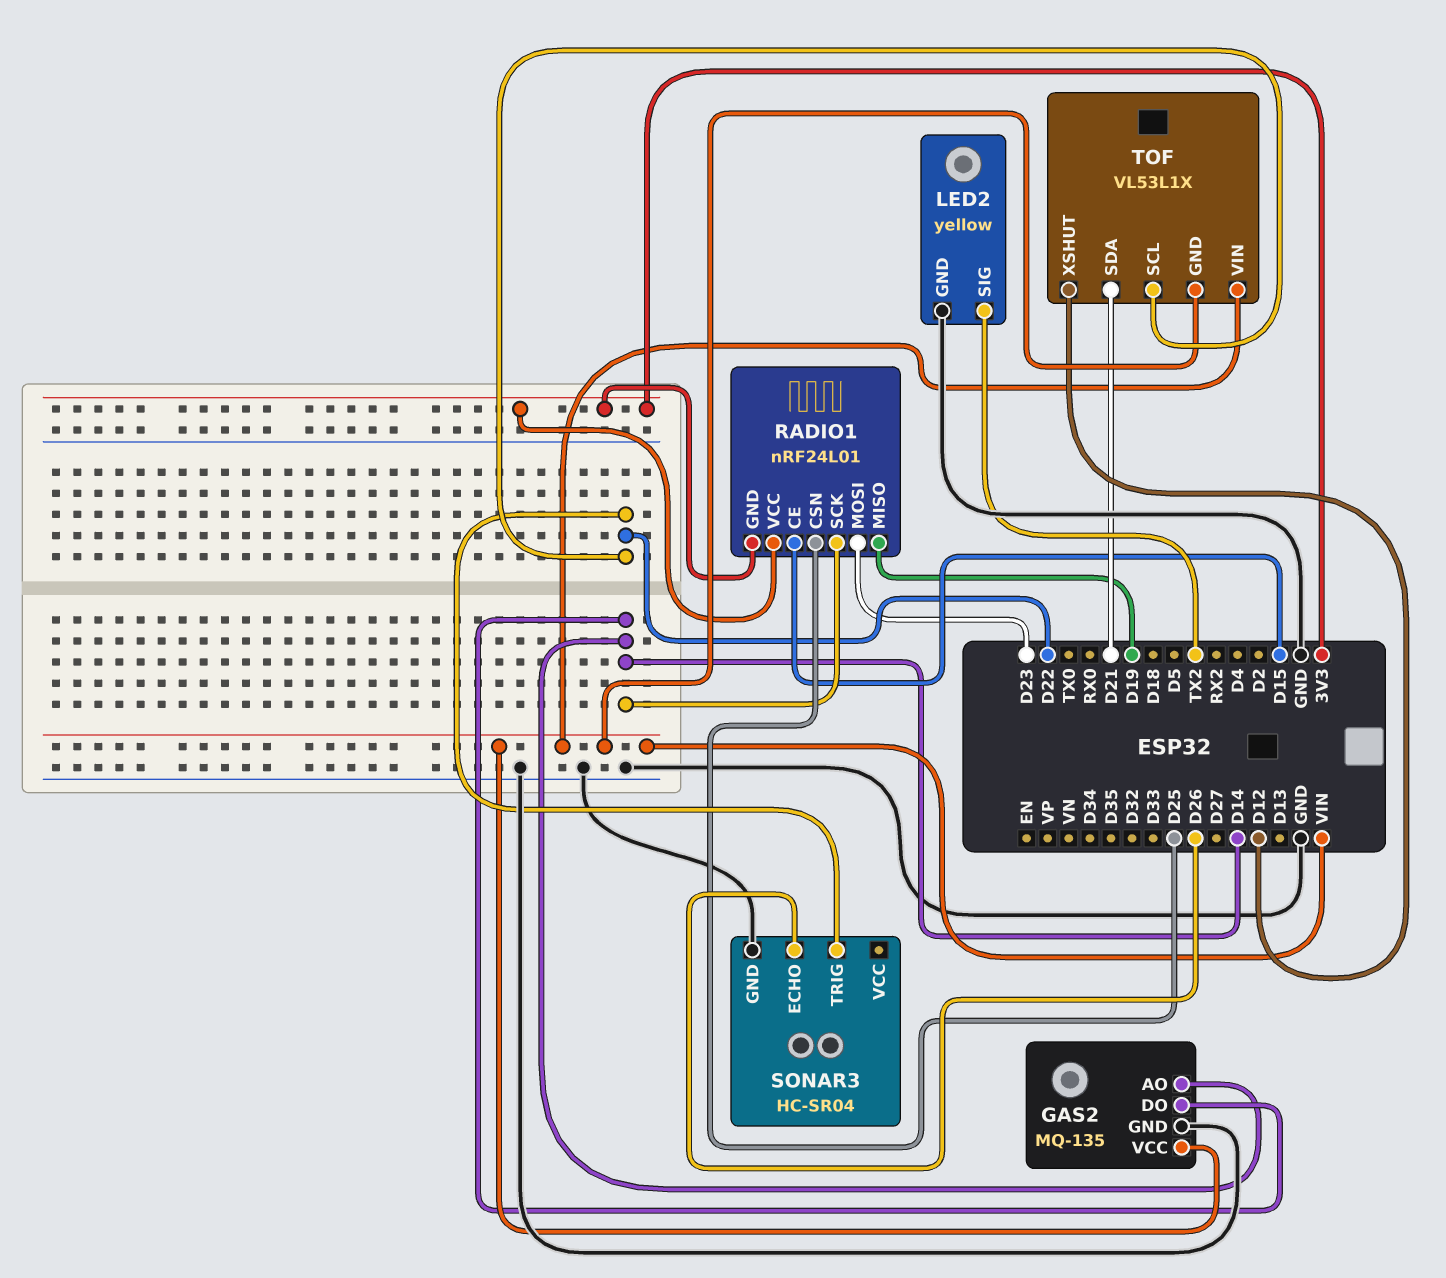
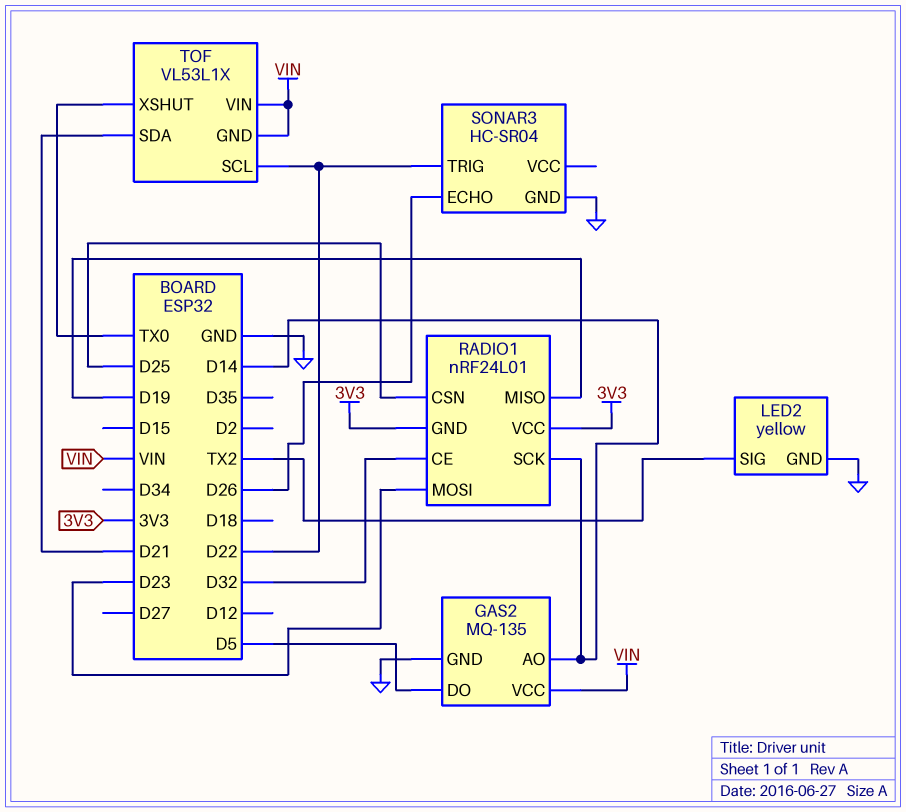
GAS2 pin DO: D14 -> D5
RADIO1 pin CE: D15 -> D32
TOF pin XSHUT: D12 -> TX0

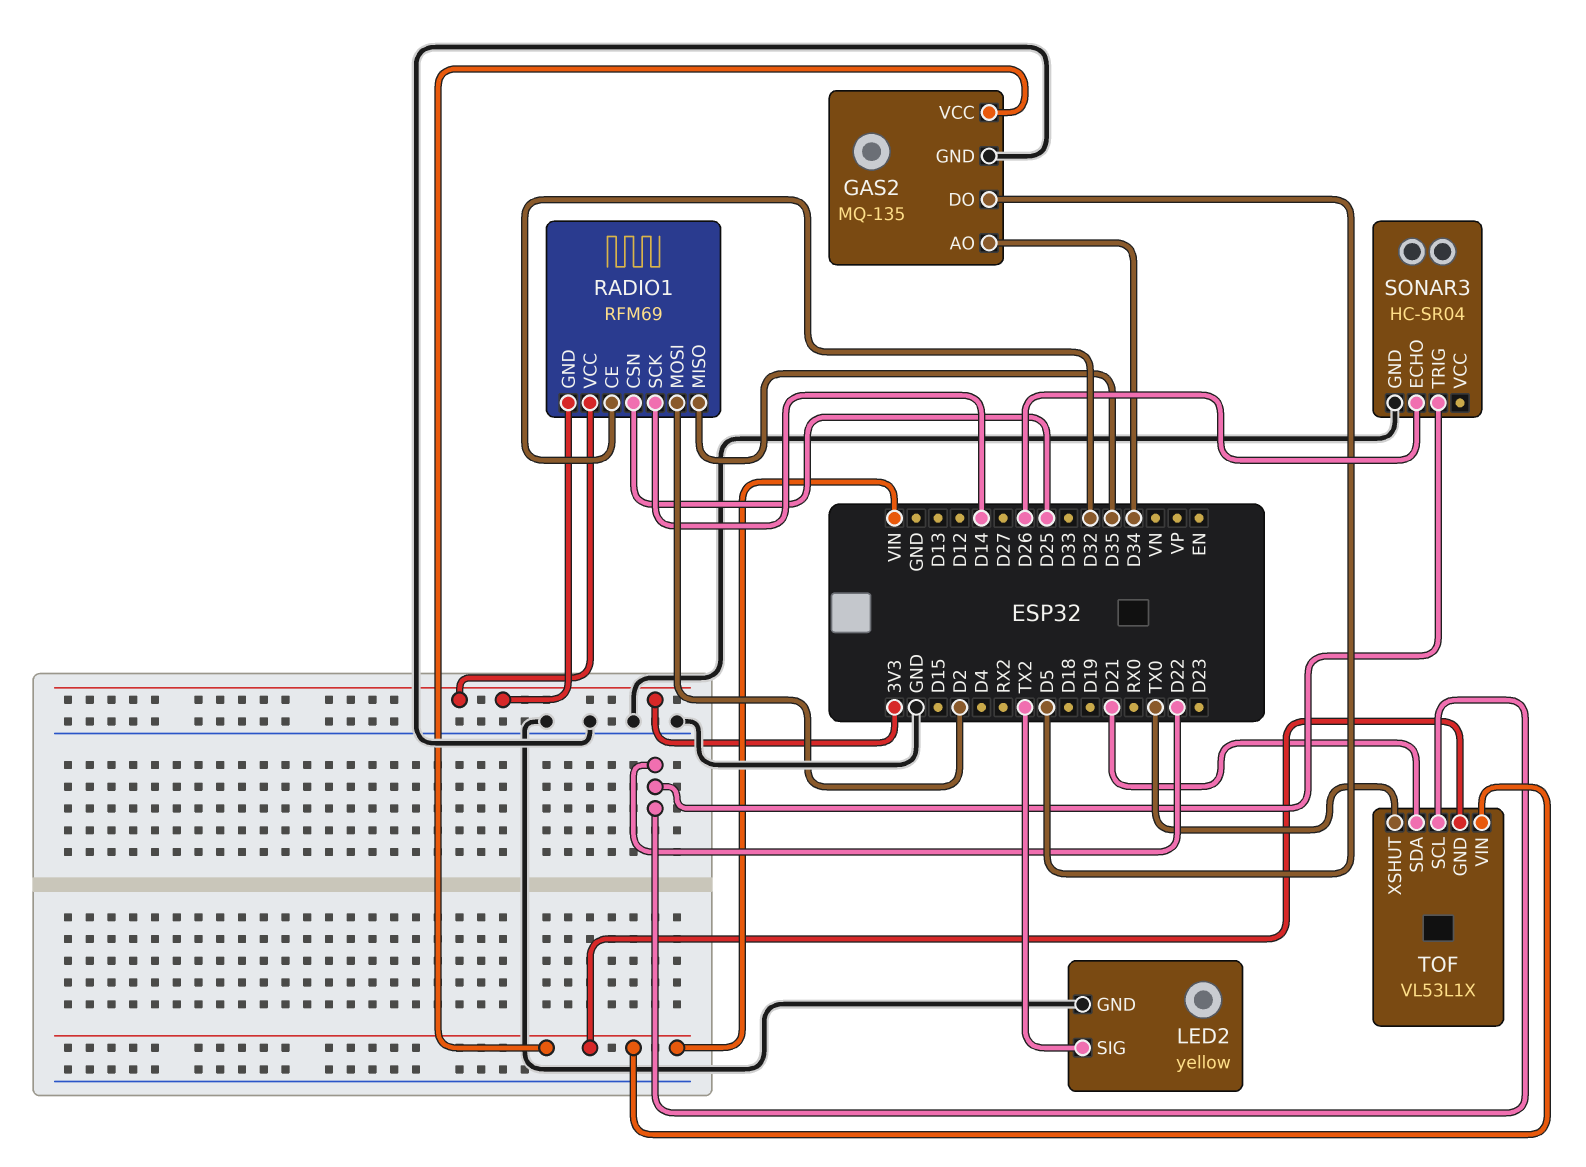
GAS2 pin AO: D14 -> D34
RADIO1: nRF24L01 -> RFM69
RADIO1 pin MISO: D19 -> D35
RADIO1 pin MOSI: D23 -> D2

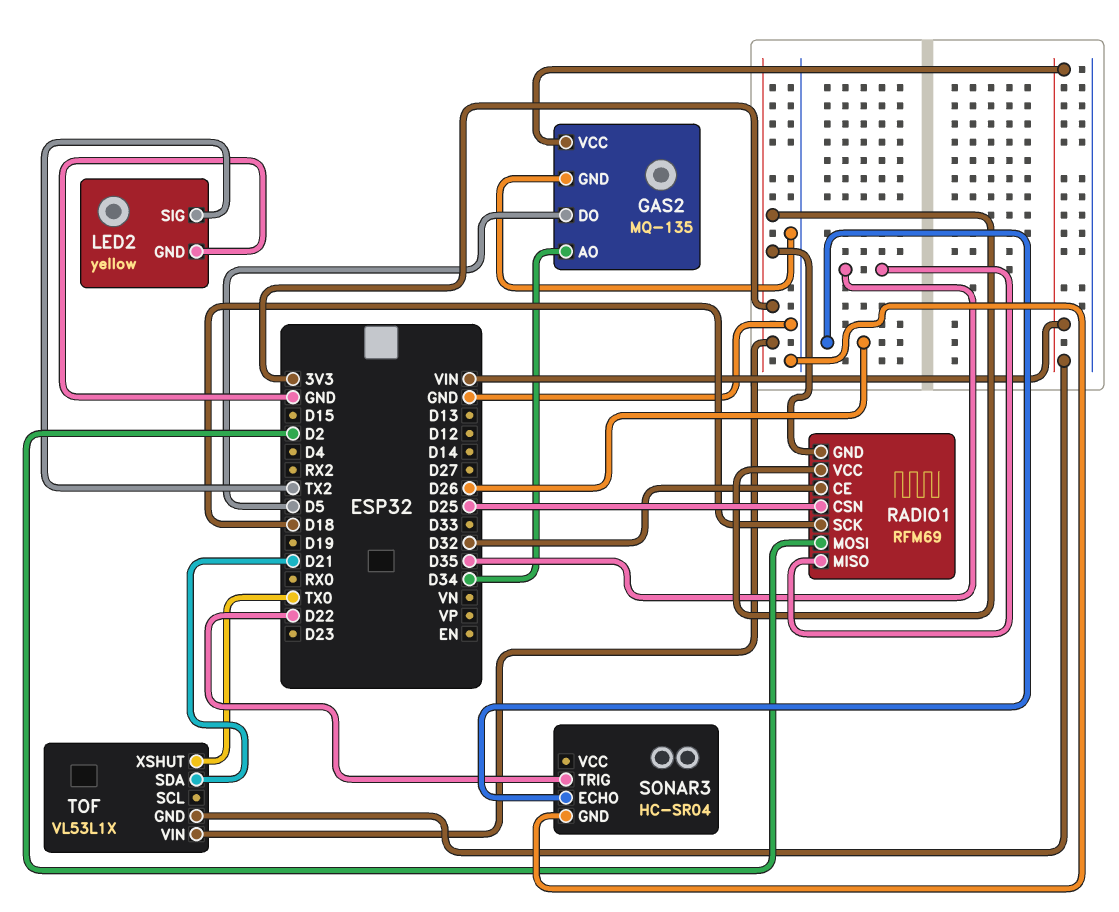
RADIO1 pin SCK: D14 -> D18
TOF pin SCL: D22 -> none
TOF pin VIN: VIN -> 3V3

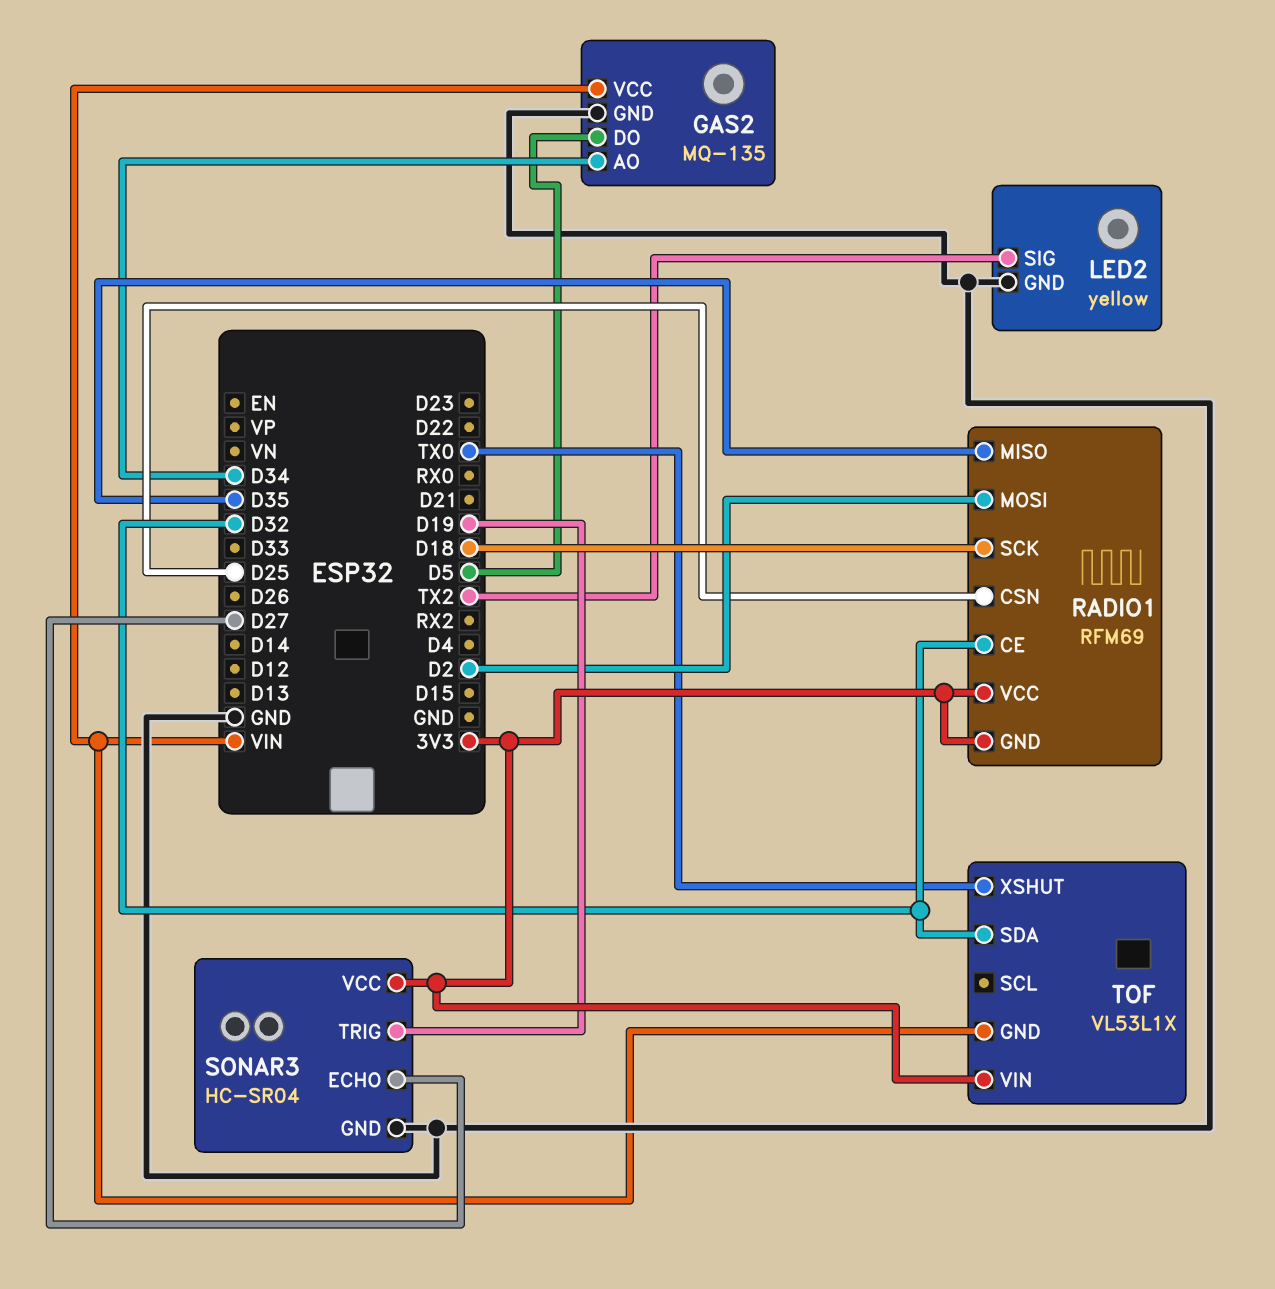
SONAR3 pin ECHO: D26 -> D27
SONAR3 pin TRIG: D22 -> D19
SONAR3 pin VCC: none -> 3V3
TOF pin SDA: D21 -> D32

